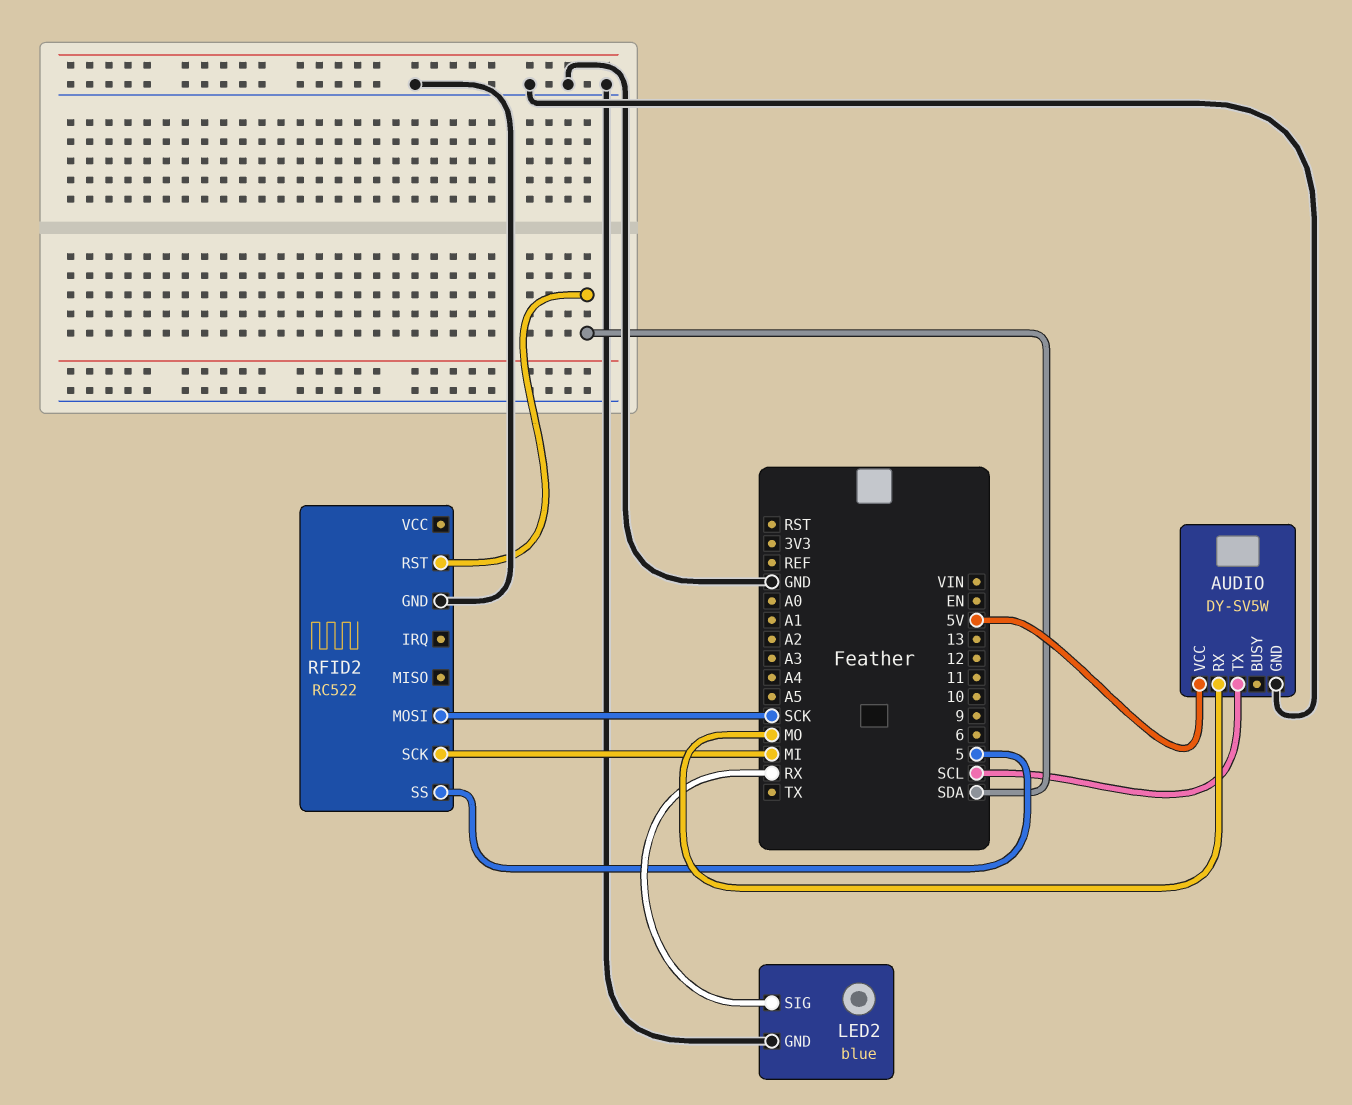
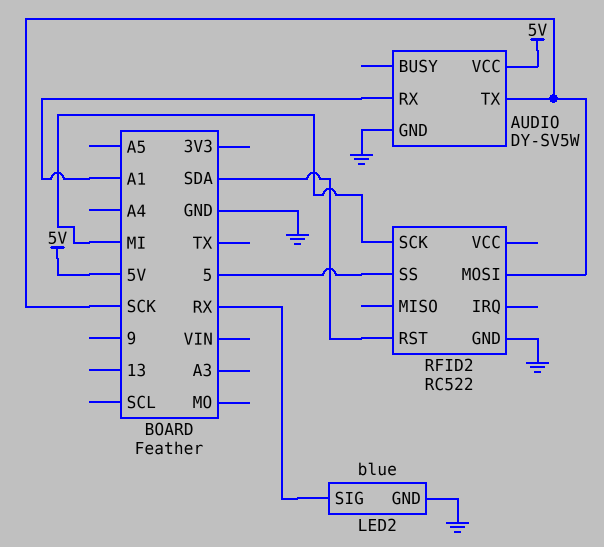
AUDIO pin RX: MO -> A1
AUDIO pin TX: SCL -> SCK

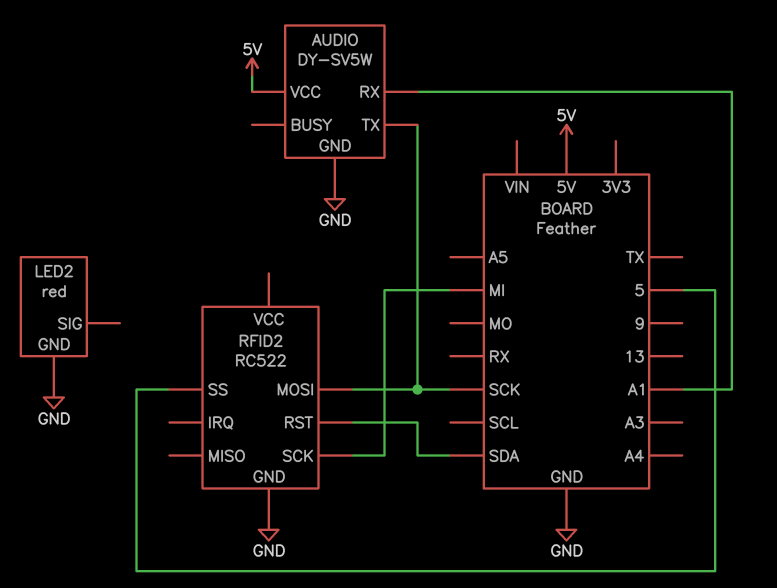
LED2: blue -> red
LED2 pin SIG: RX -> none

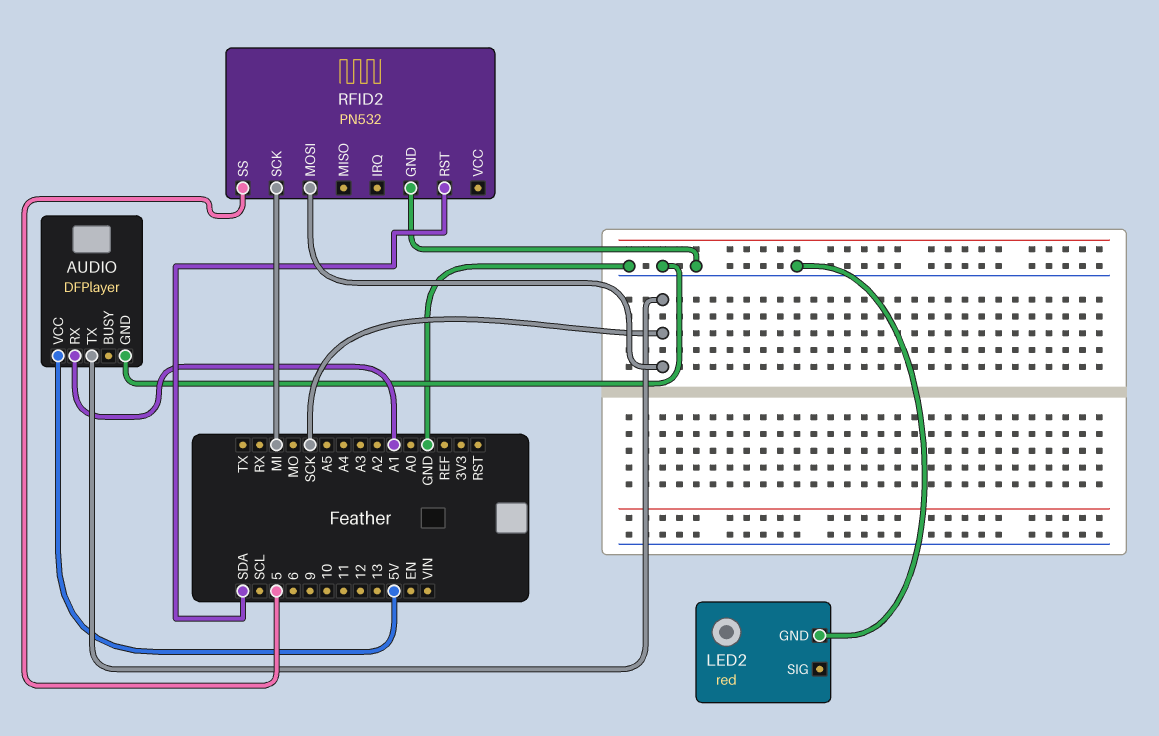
AUDIO: DY-SV5W -> DFPlayer
RFID2: RC522 -> PN532

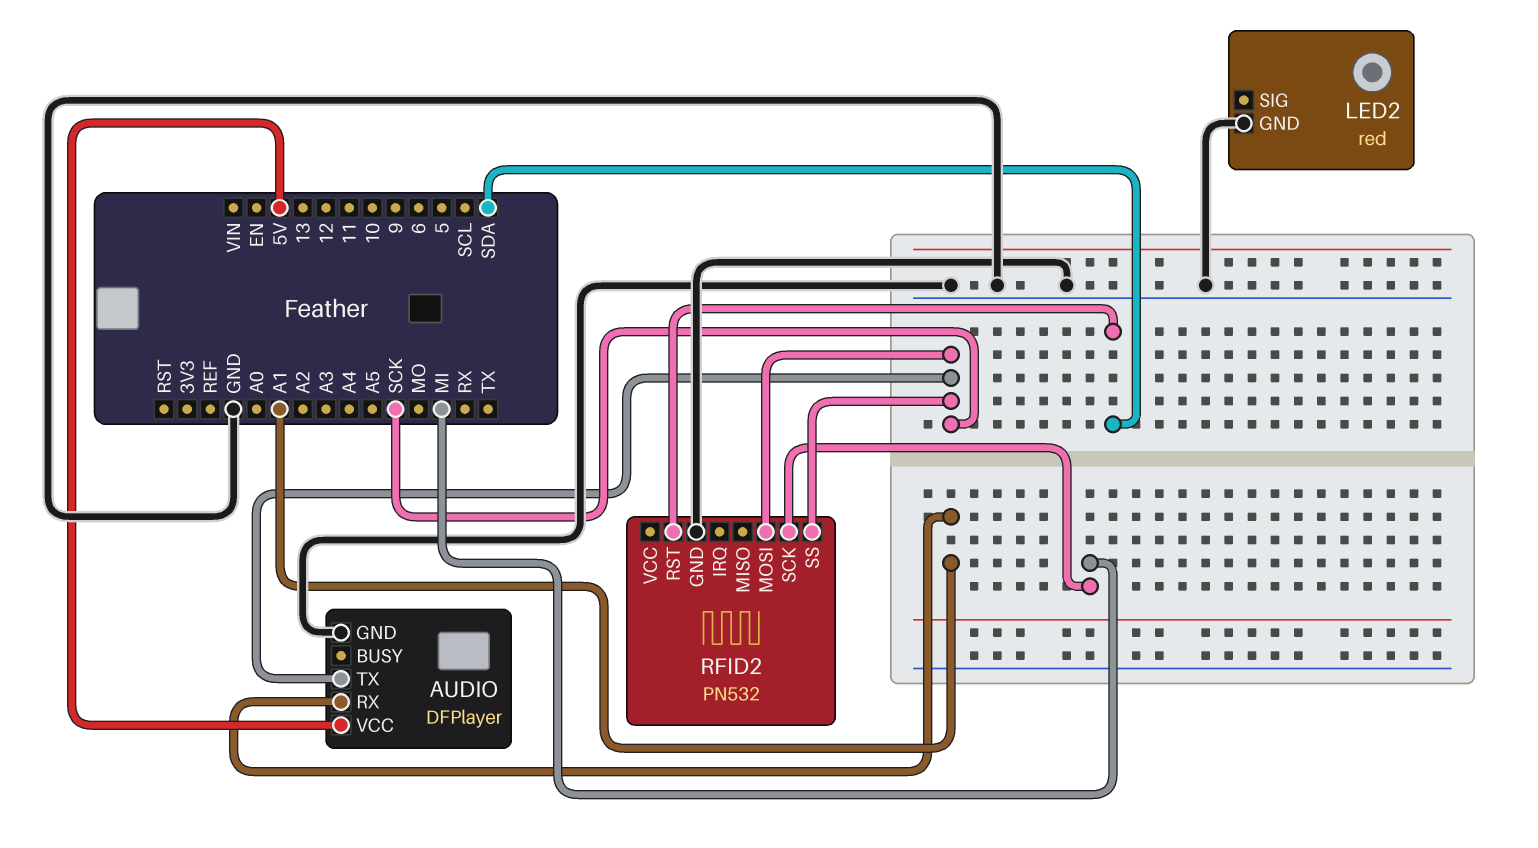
RFID2 pin SS: 5 -> SCK

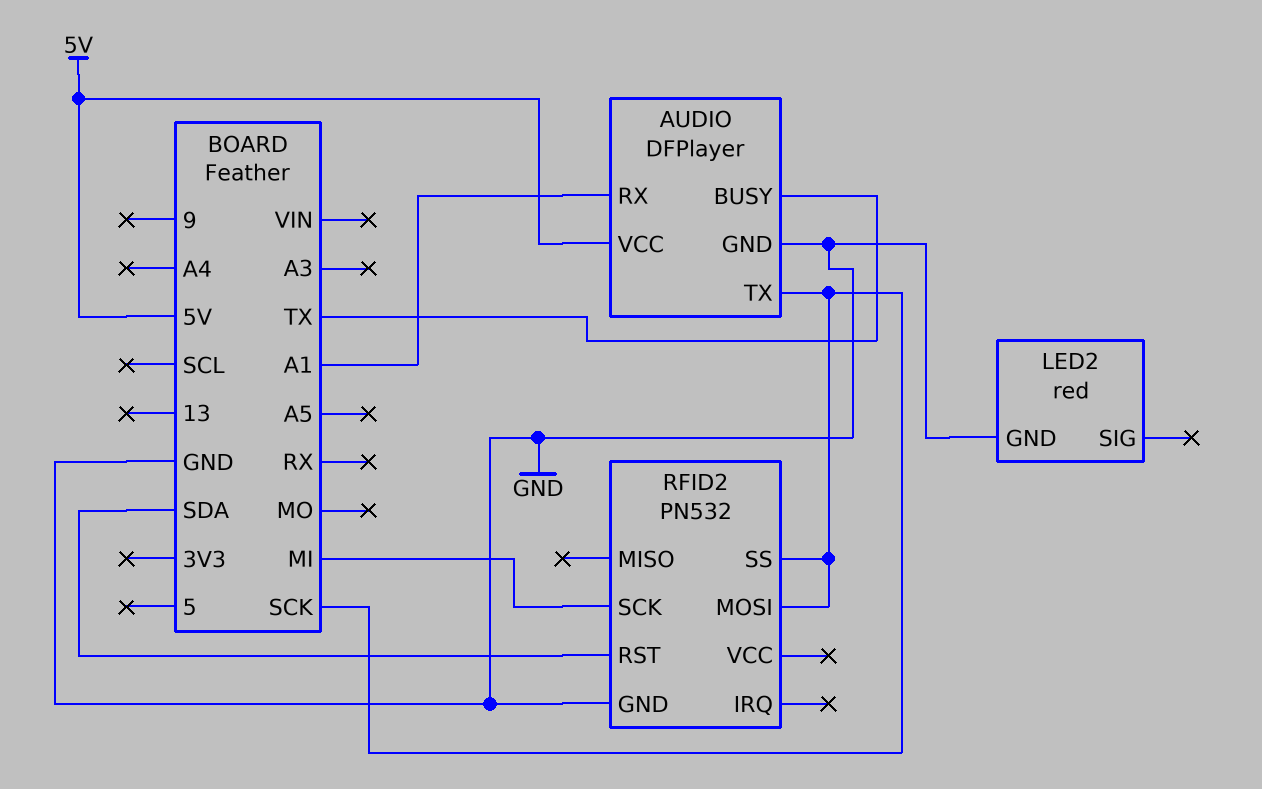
AUDIO pin BUSY: none -> TX

